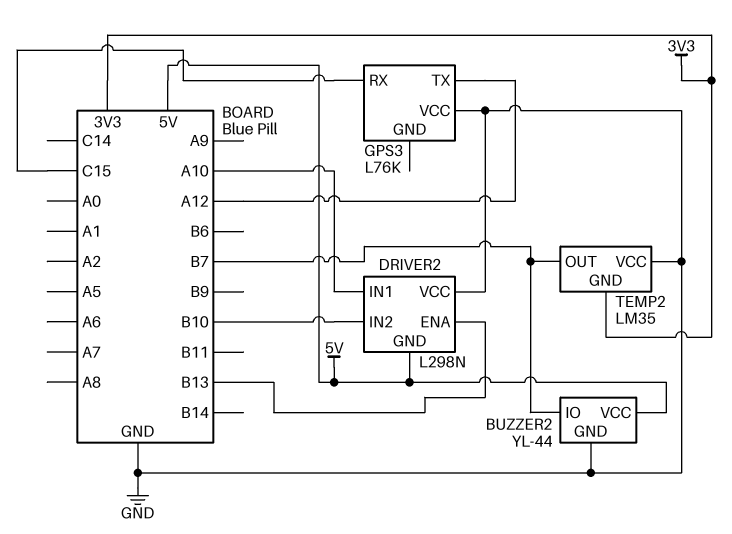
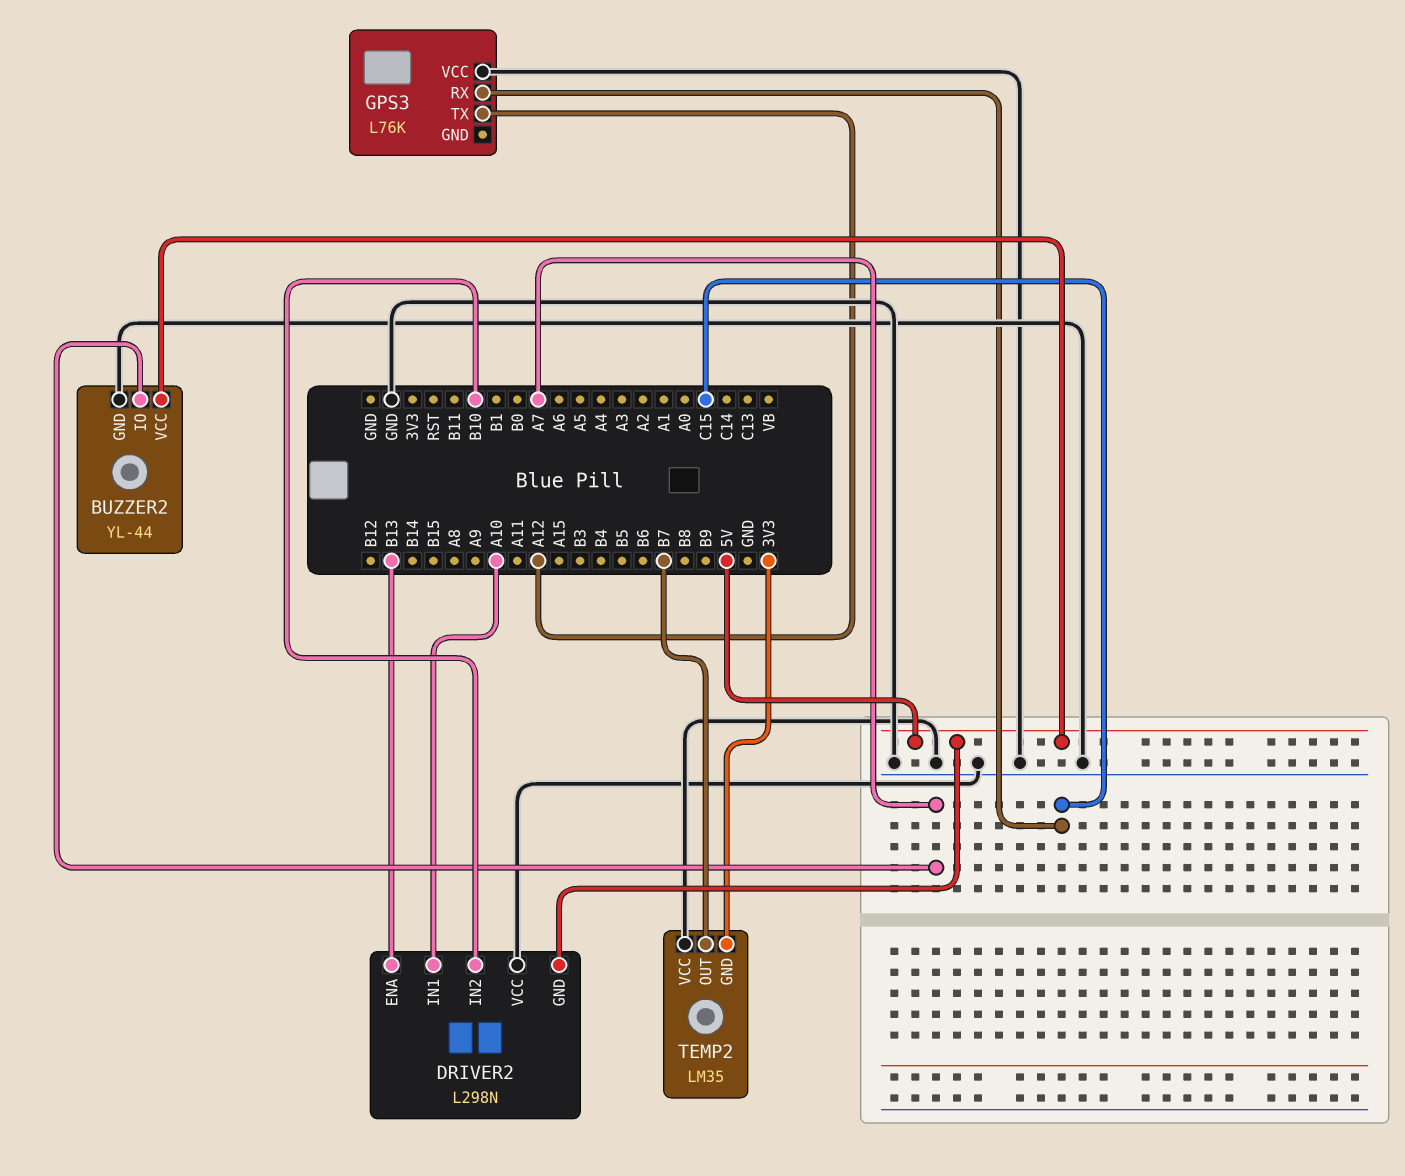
BUZZER2 pin IO: B7 -> A7

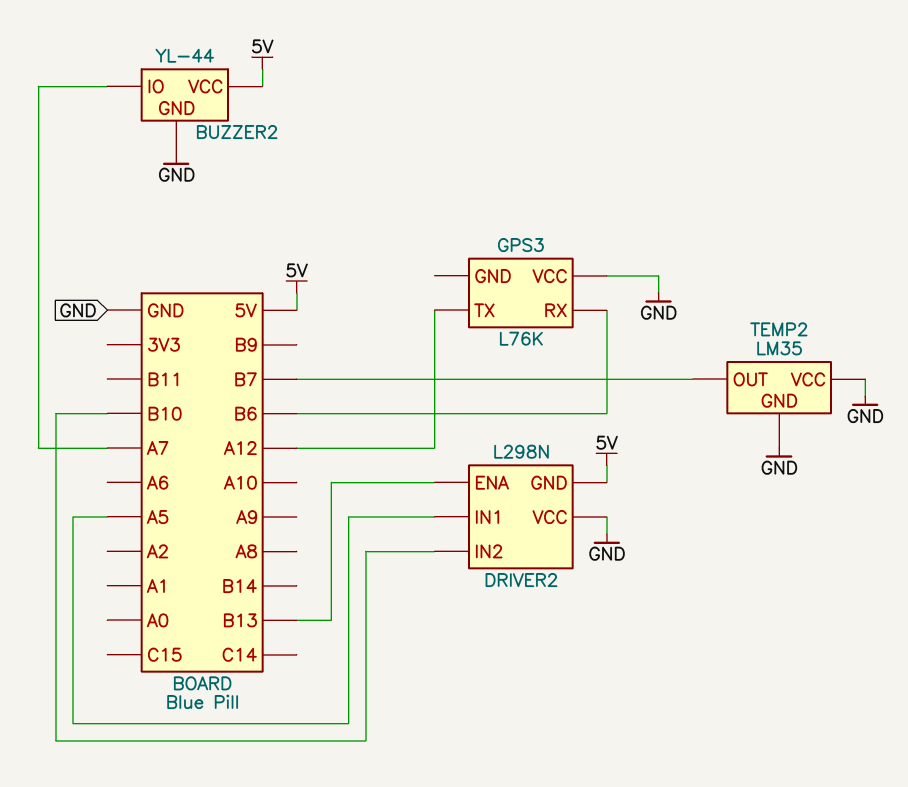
DRIVER2 pin IN1: A10 -> A5
GPS3 pin RX: C15 -> B6
TEMP2 pin GND: 3V3 -> GND

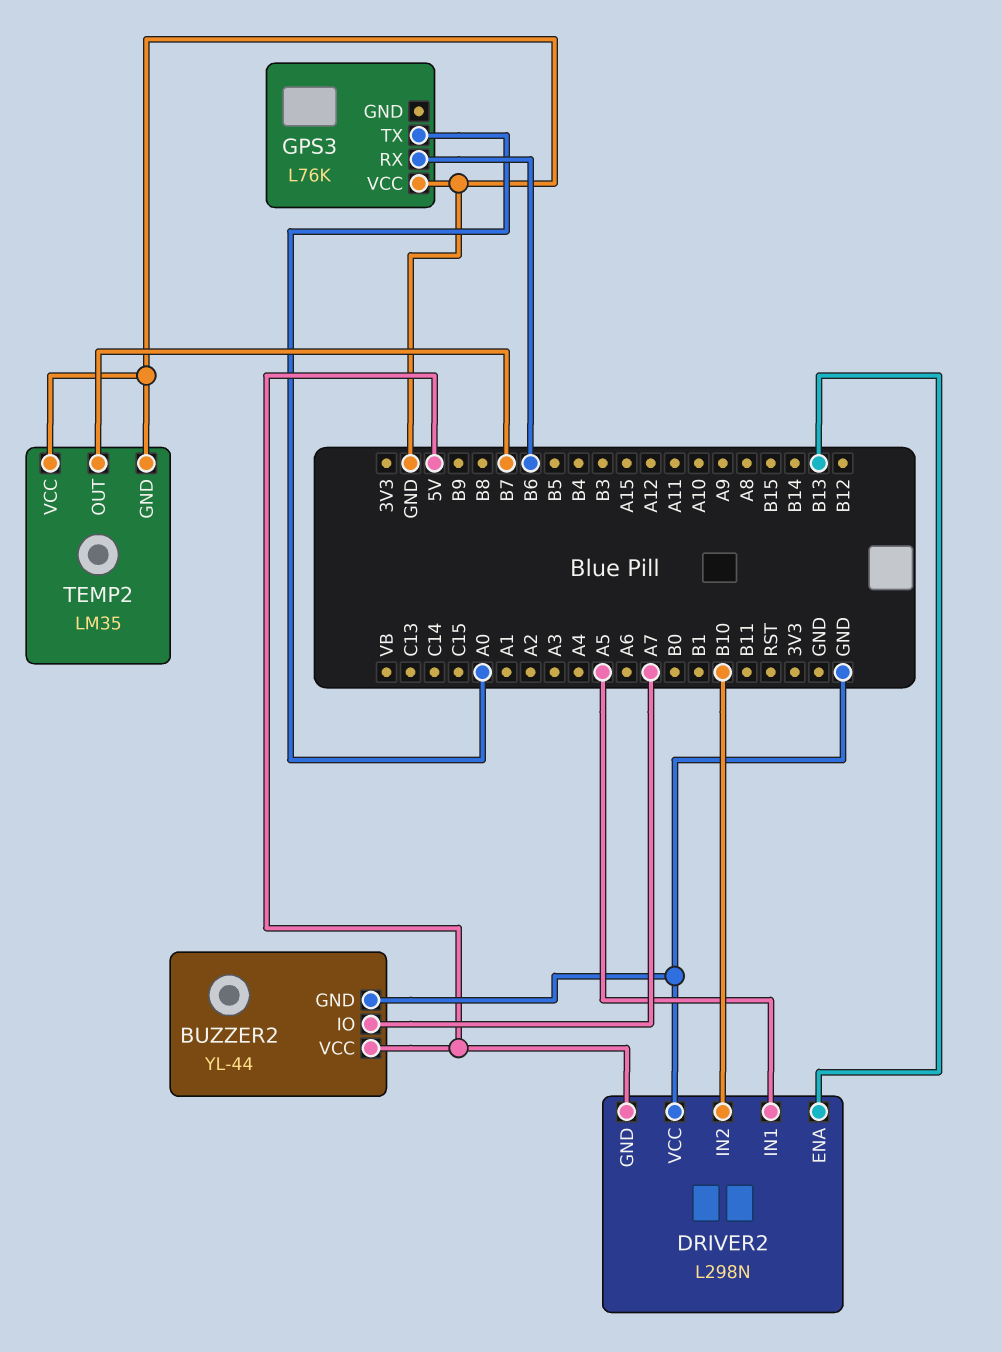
GPS3 pin TX: A12 -> A0

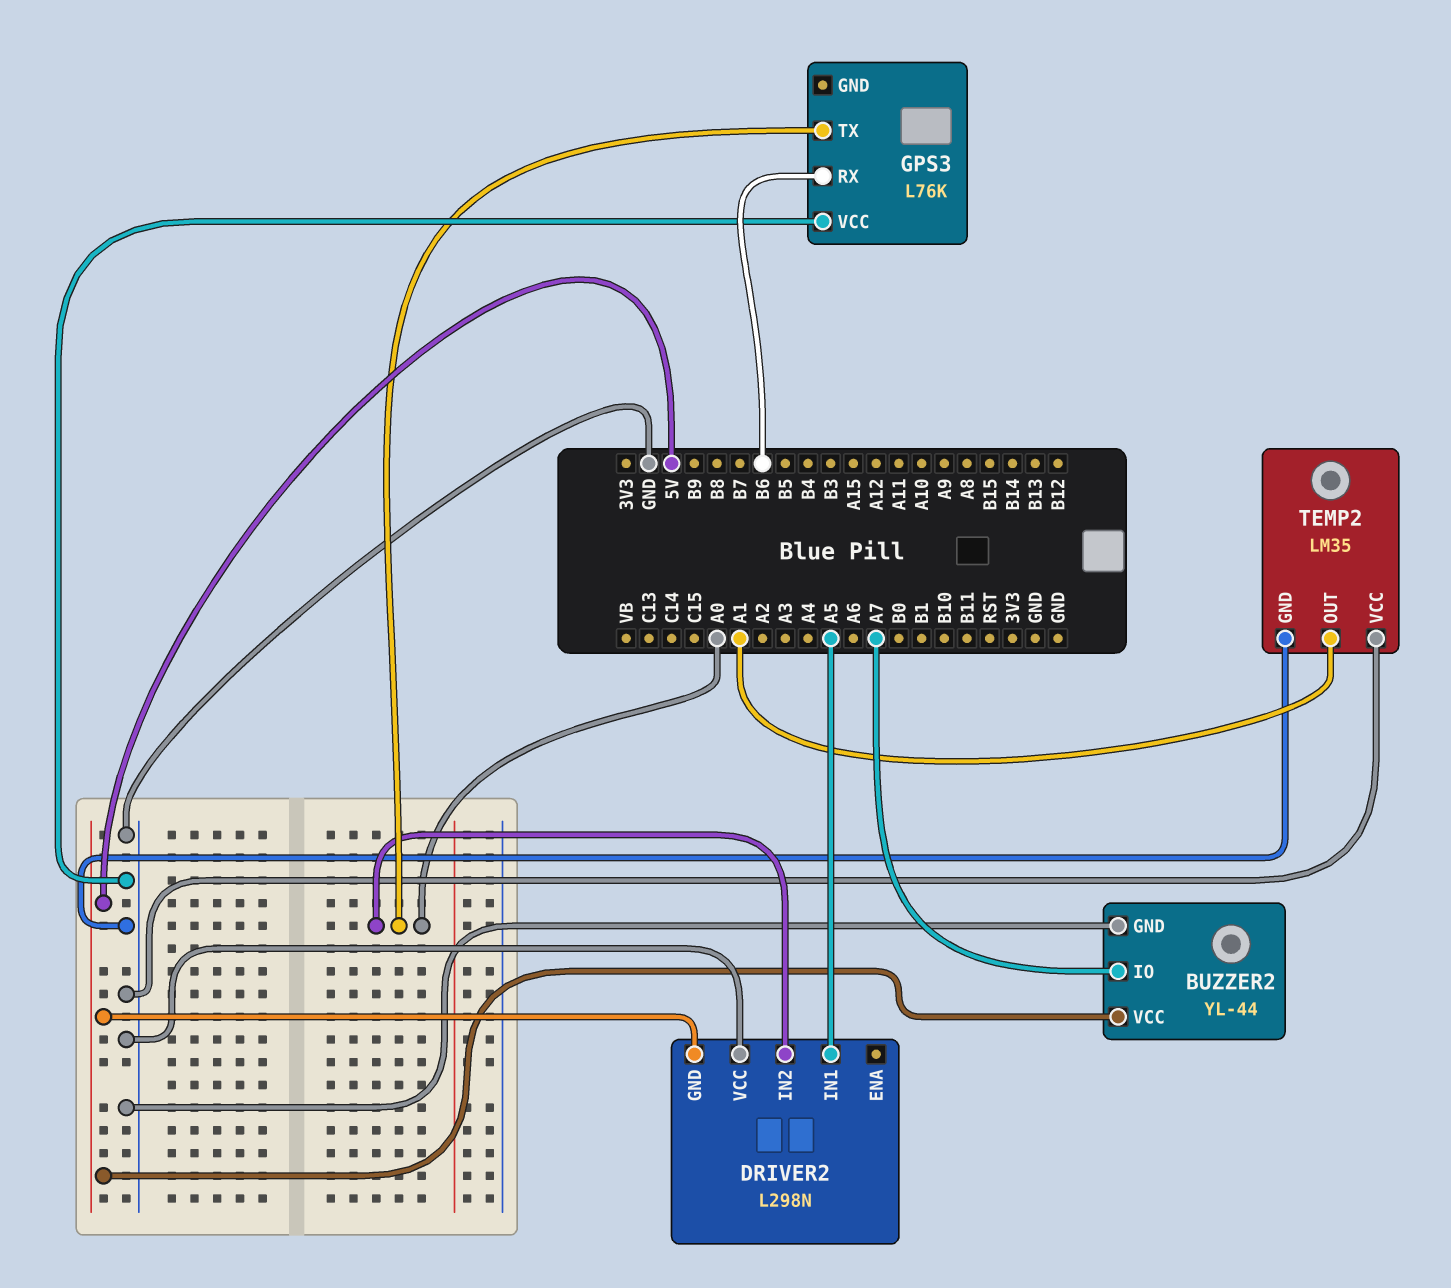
DRIVER2 pin ENA: B13 -> none
DRIVER2 pin IN2: B10 -> A0
TEMP2 pin OUT: B7 -> A1

